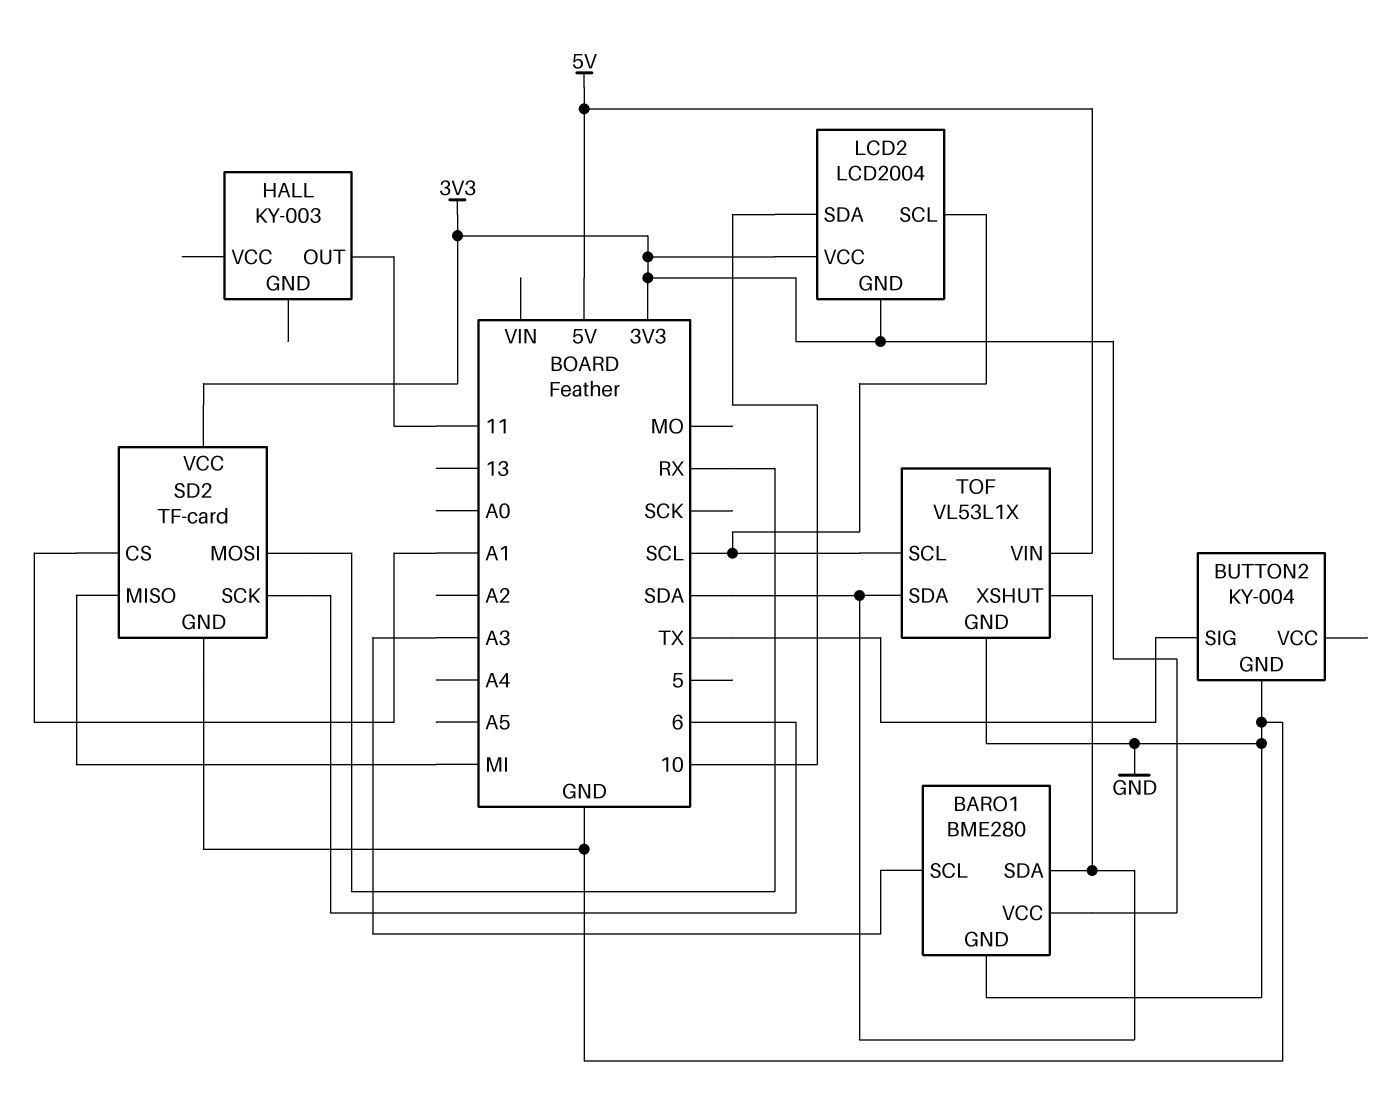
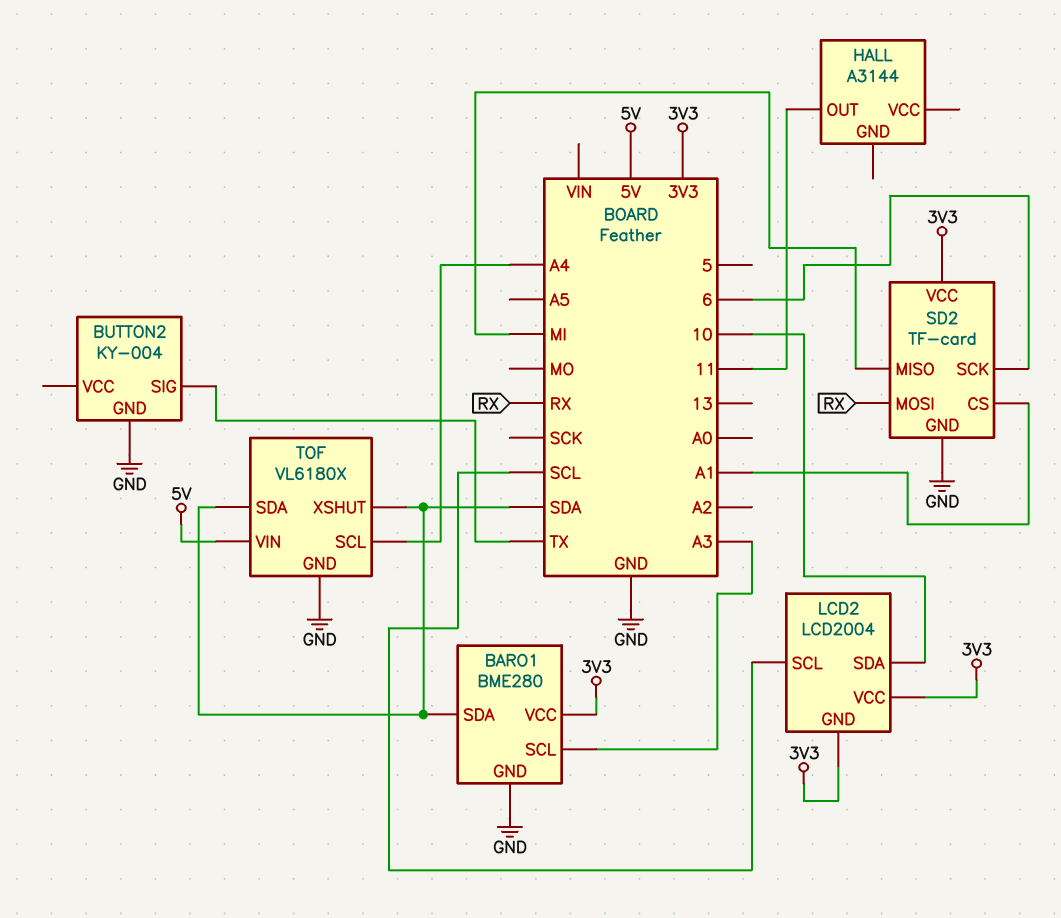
HALL: KY-003 -> A3144
TOF: VL53L1X -> VL6180X
TOF pin SCL: SCL -> A4

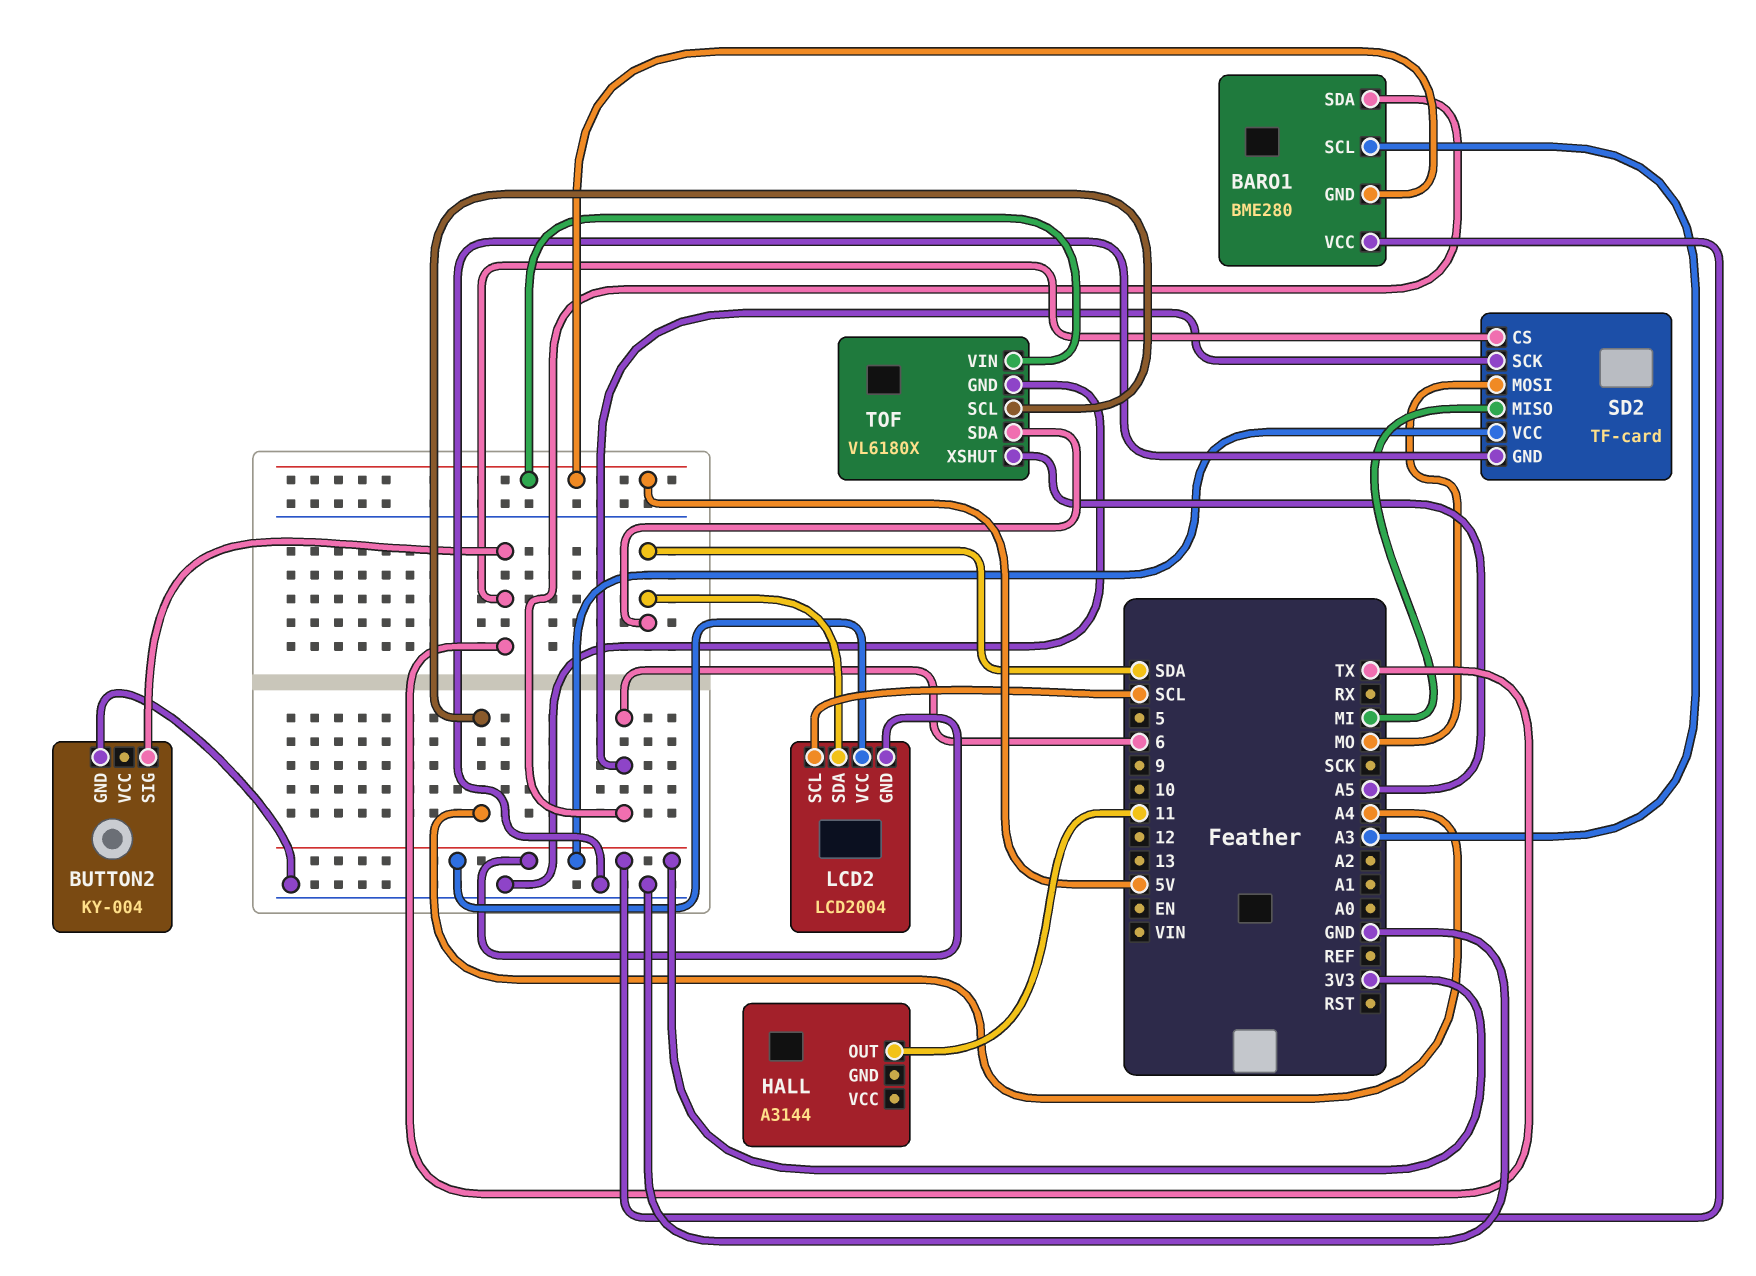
BARO1 pin GND: GND -> 5V
BARO1 pin SDA: SDA -> 6
LCD2 pin SDA: 10 -> SDA
SD2 pin CS: A1 -> TX
SD2 pin MOSI: RX -> MO
TOF pin XSHUT: SDA -> A5

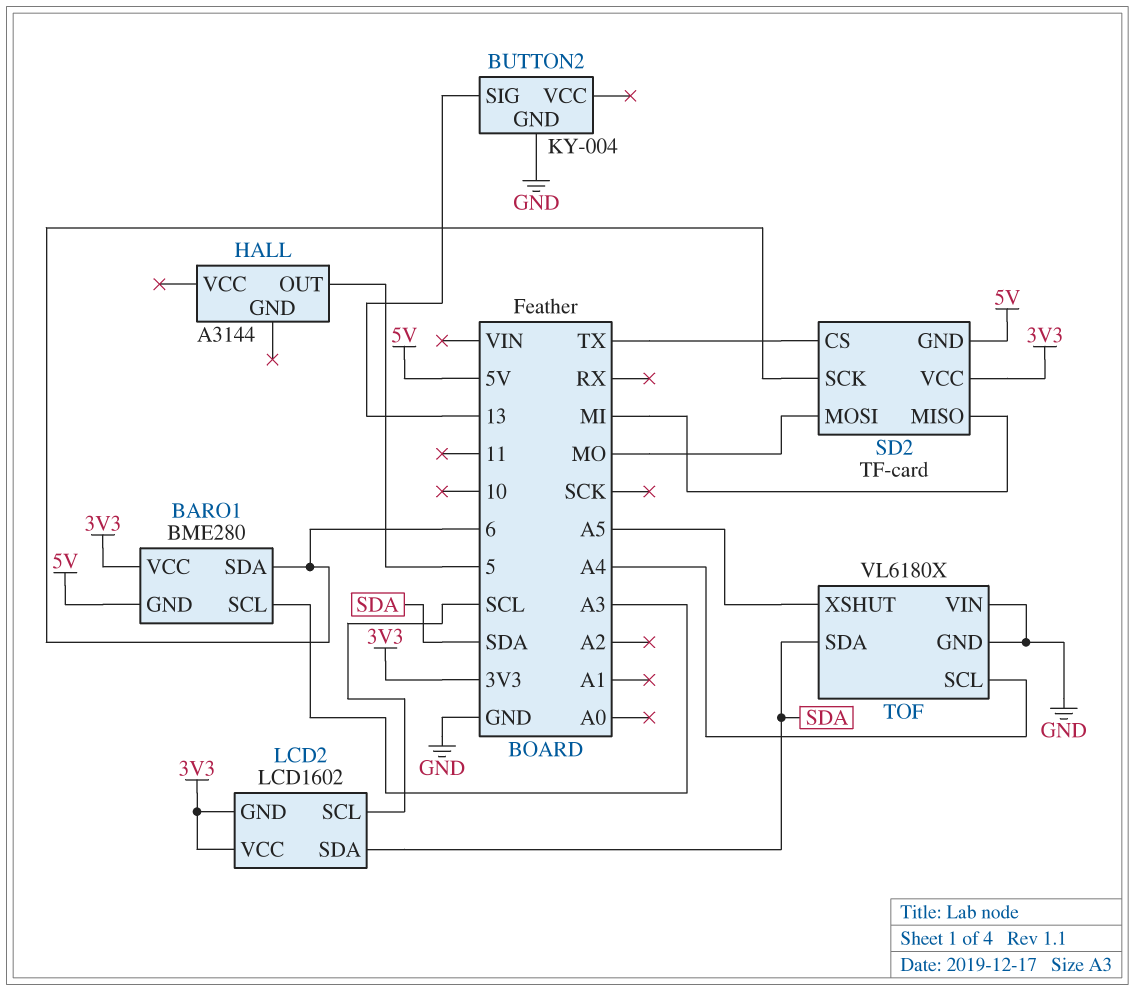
BUTTON2 pin SIG: TX -> 13
HALL pin OUT: 11 -> 5
LCD2: LCD2004 -> LCD1602
SD2 pin GND: GND -> 5V
TOF pin VIN: 5V -> GND

